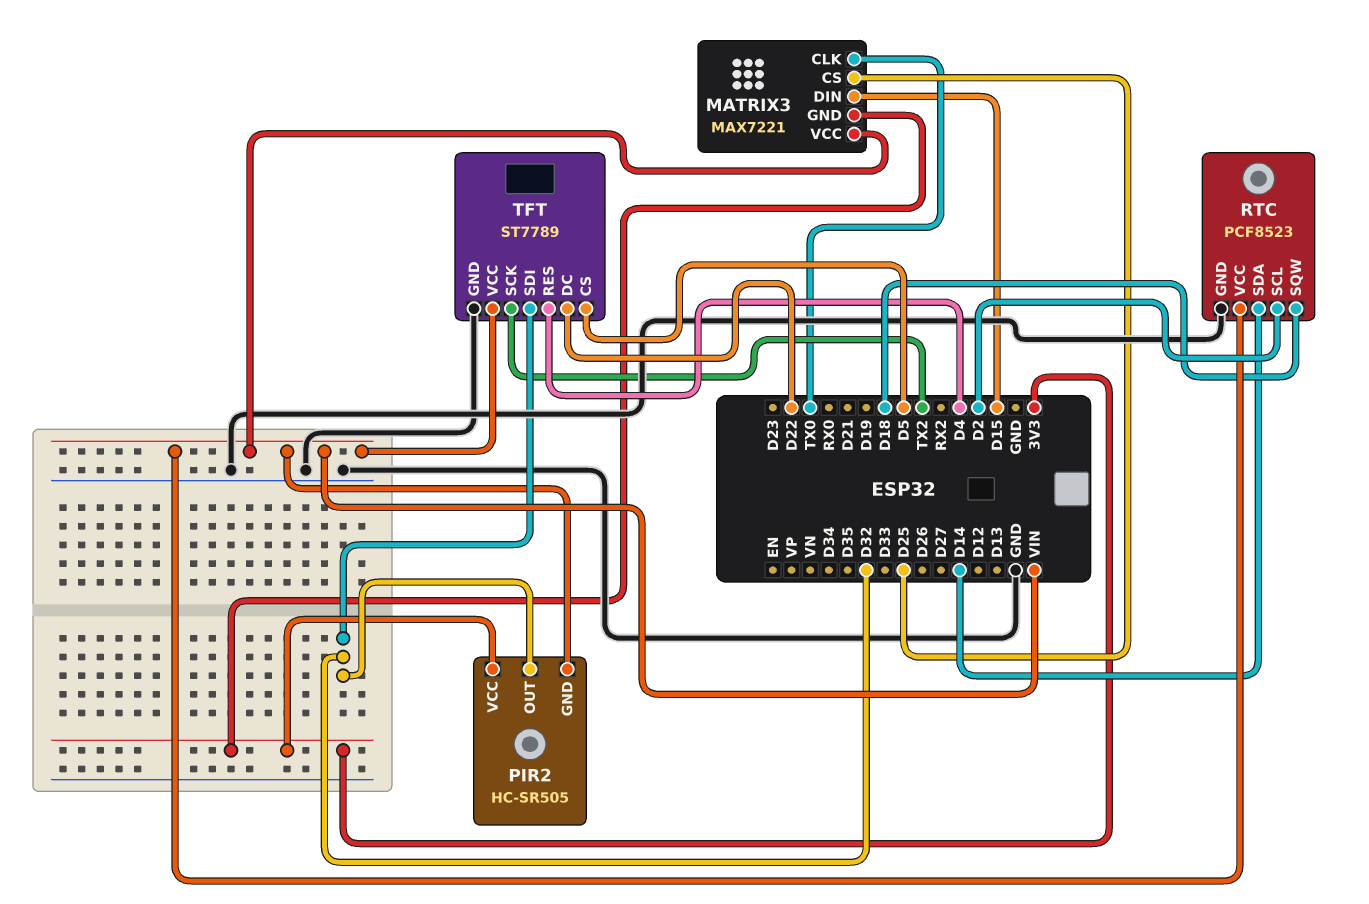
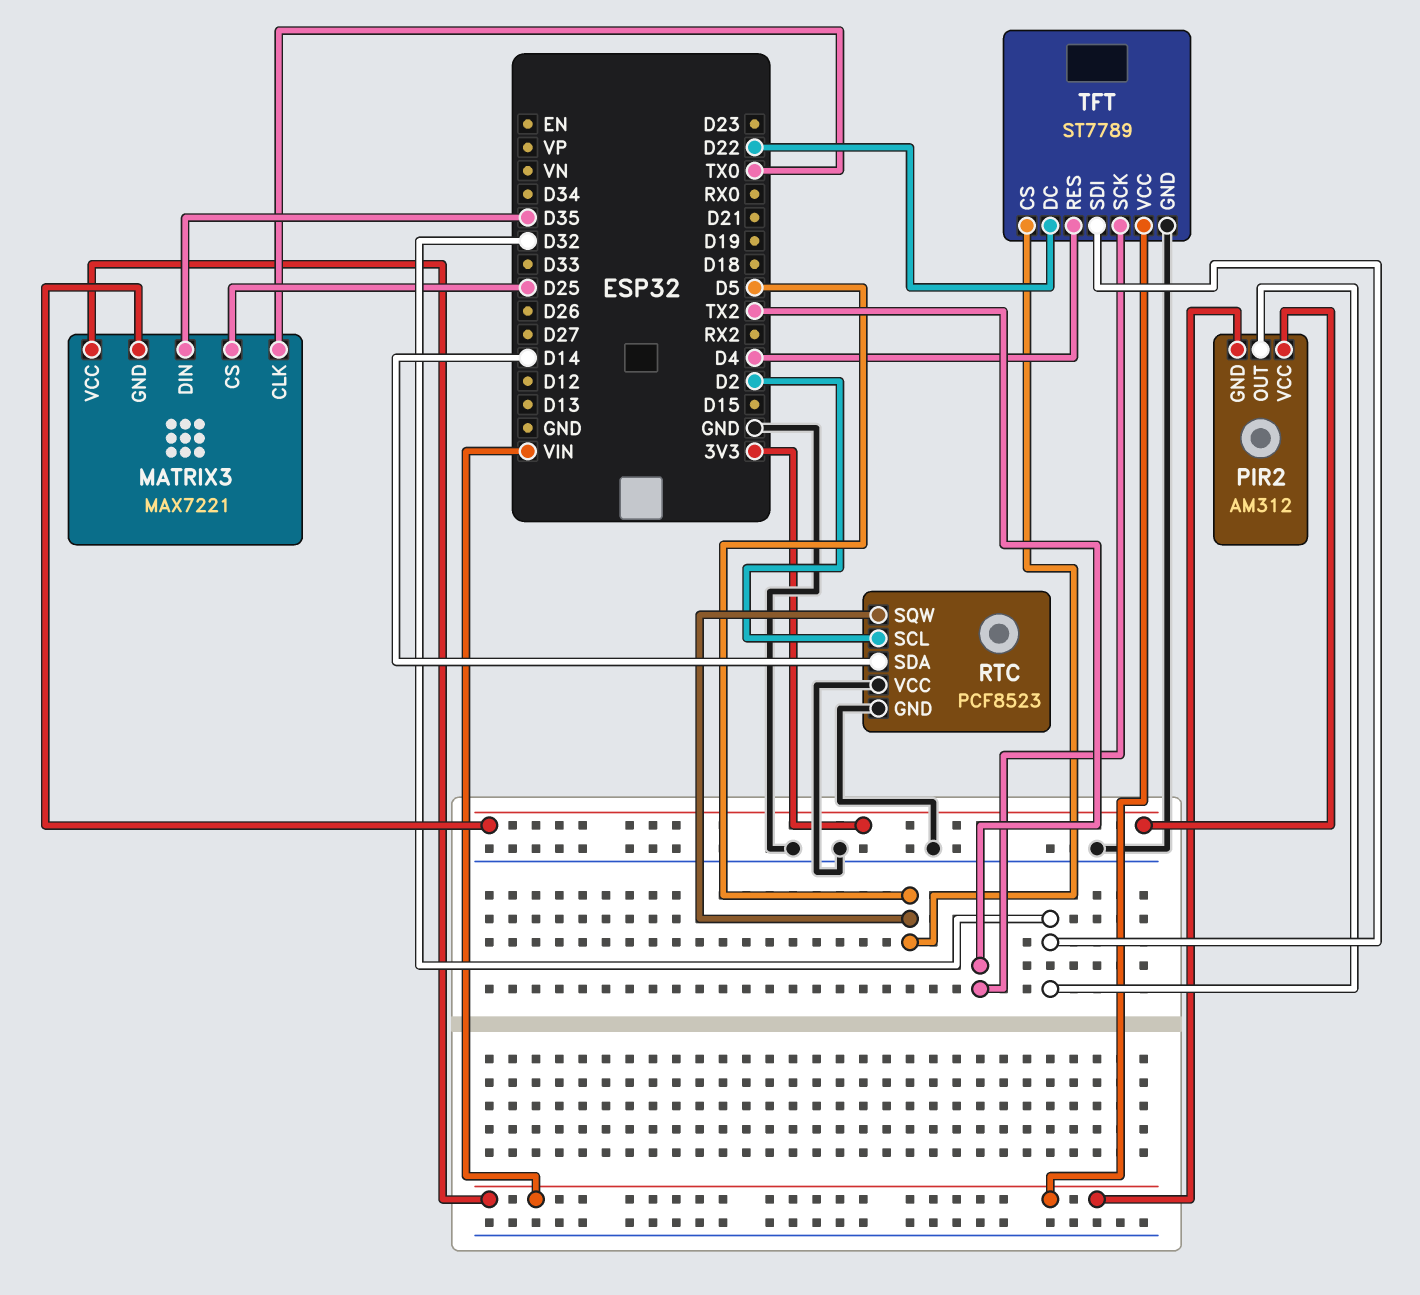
MATRIX3 pin DIN: D15 -> D35
PIR2: HC-SR505 -> AM312
RTC pin SQW: D18 -> D5
RTC pin VCC: VIN -> GND

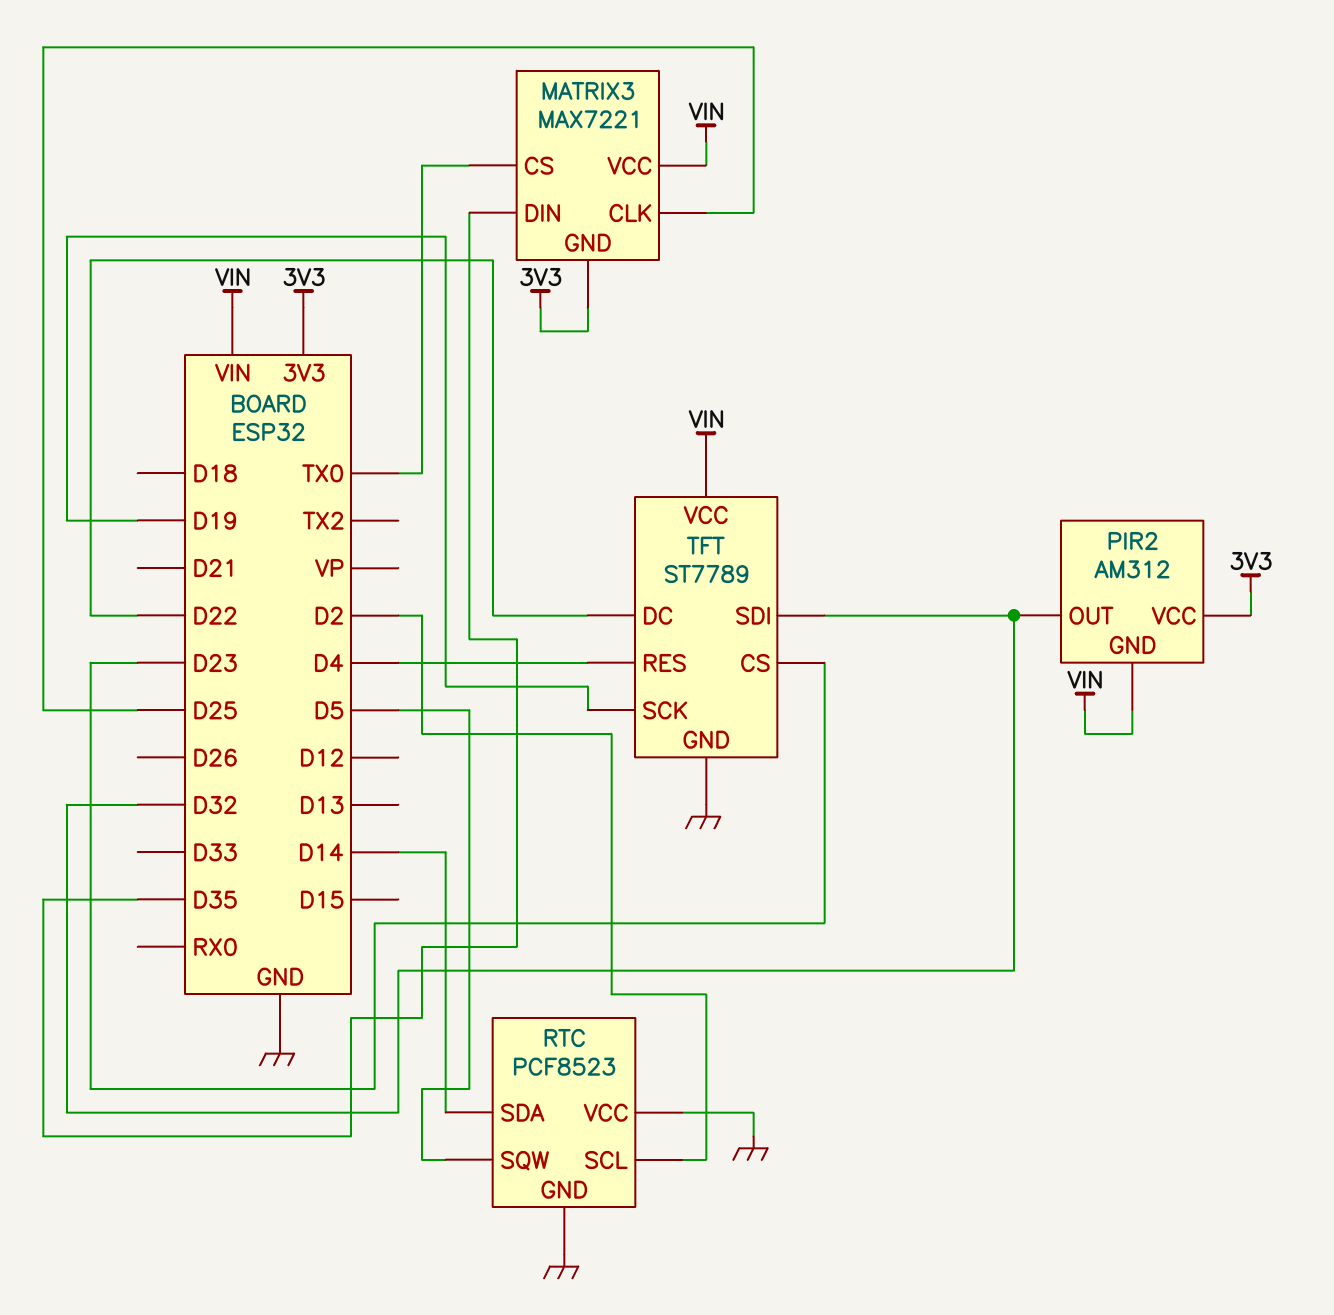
MATRIX3 pin CLK: TX0 -> D25
MATRIX3 pin CS: D25 -> TX0
TFT pin CS: D5 -> D23
TFT pin SCK: TX2 -> D19

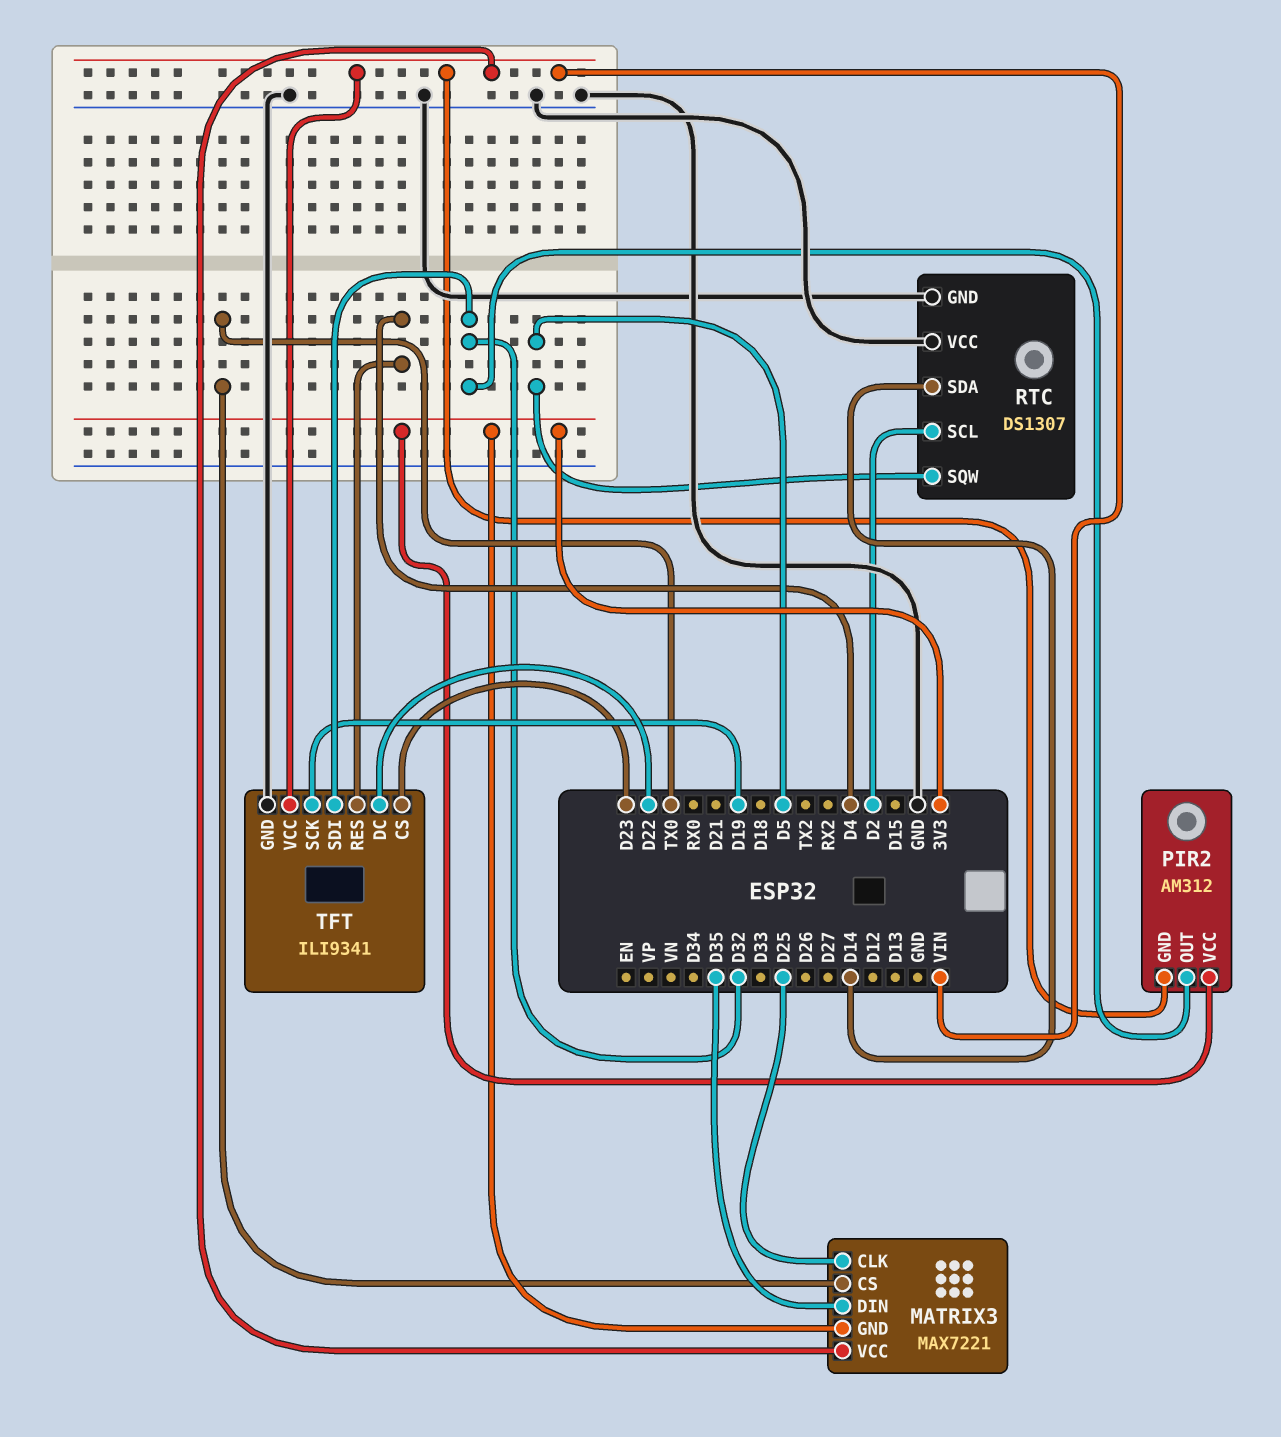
RTC: PCF8523 -> DS1307
TFT: ST7789 -> ILI9341

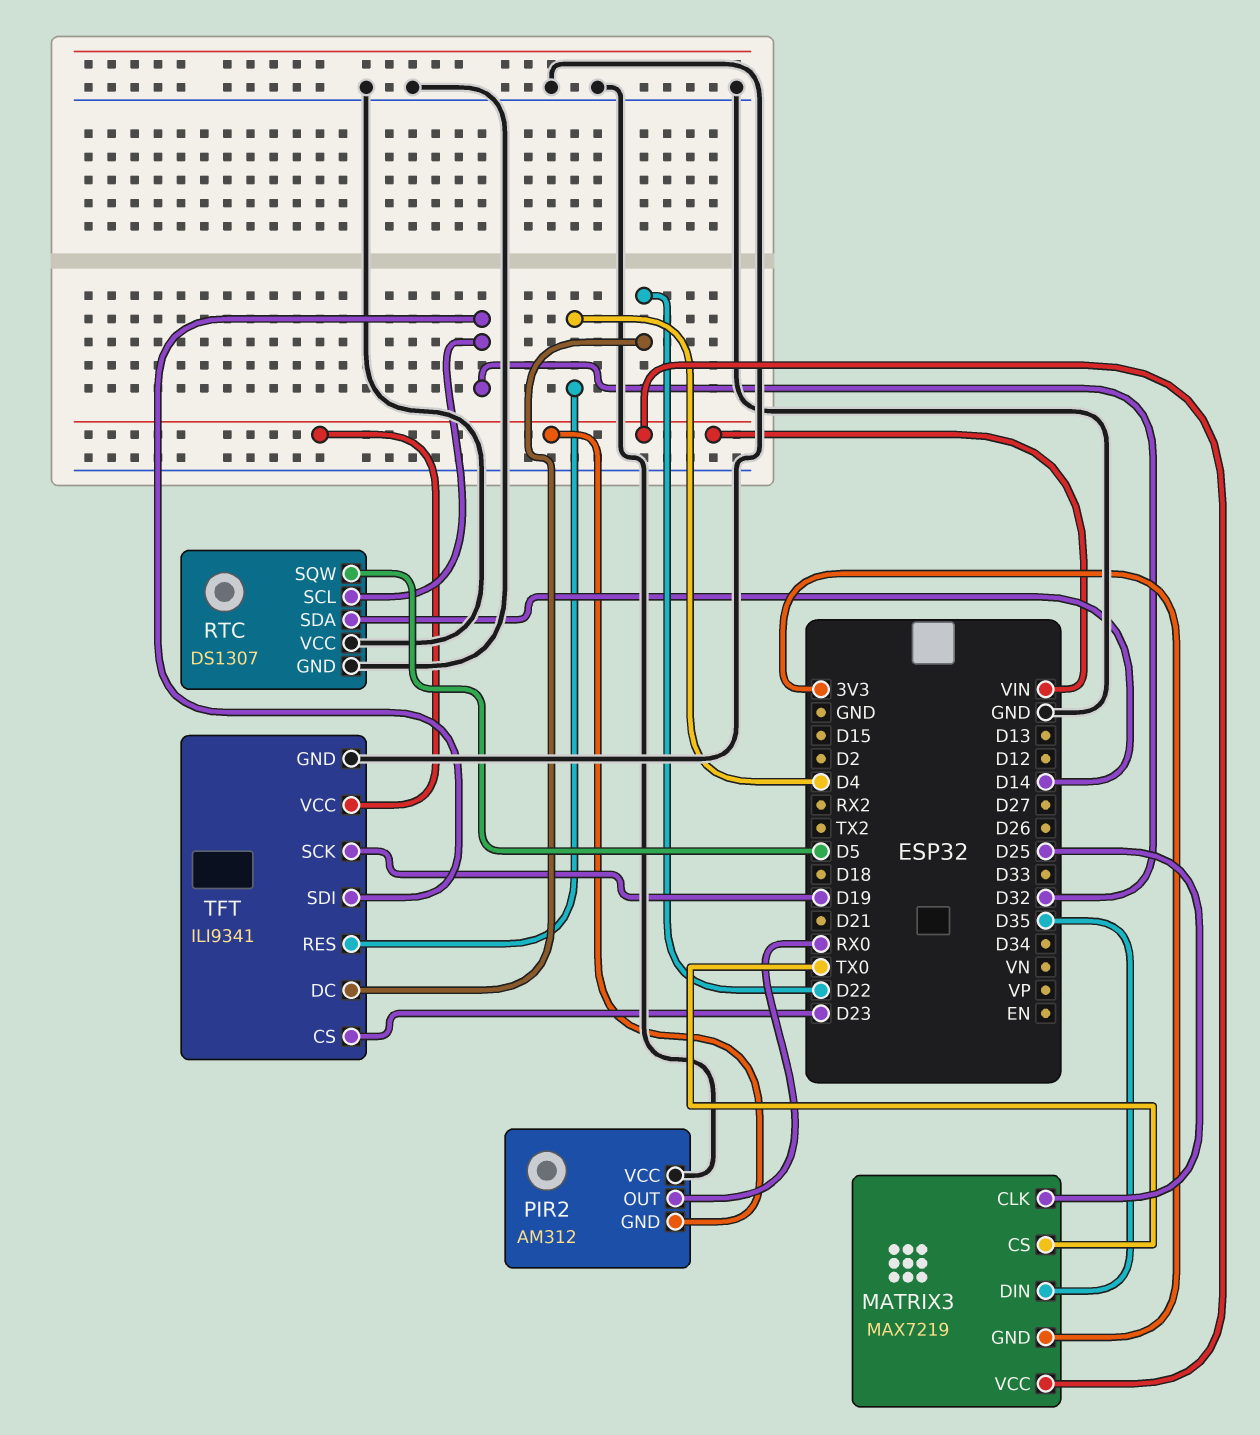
MATRIX3: MAX7221 -> MAX7219
PIR2 pin OUT: D32 -> RX0
PIR2 pin VCC: 3V3 -> GND
RTC pin SCL: D2 -> D32

